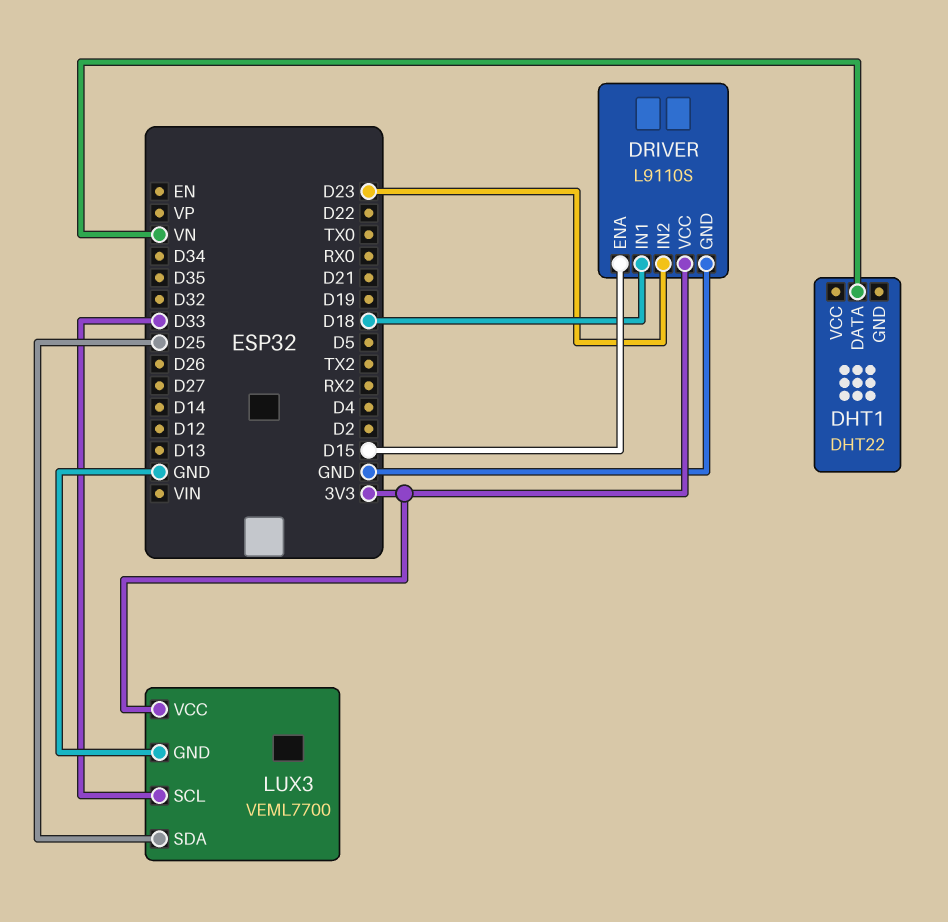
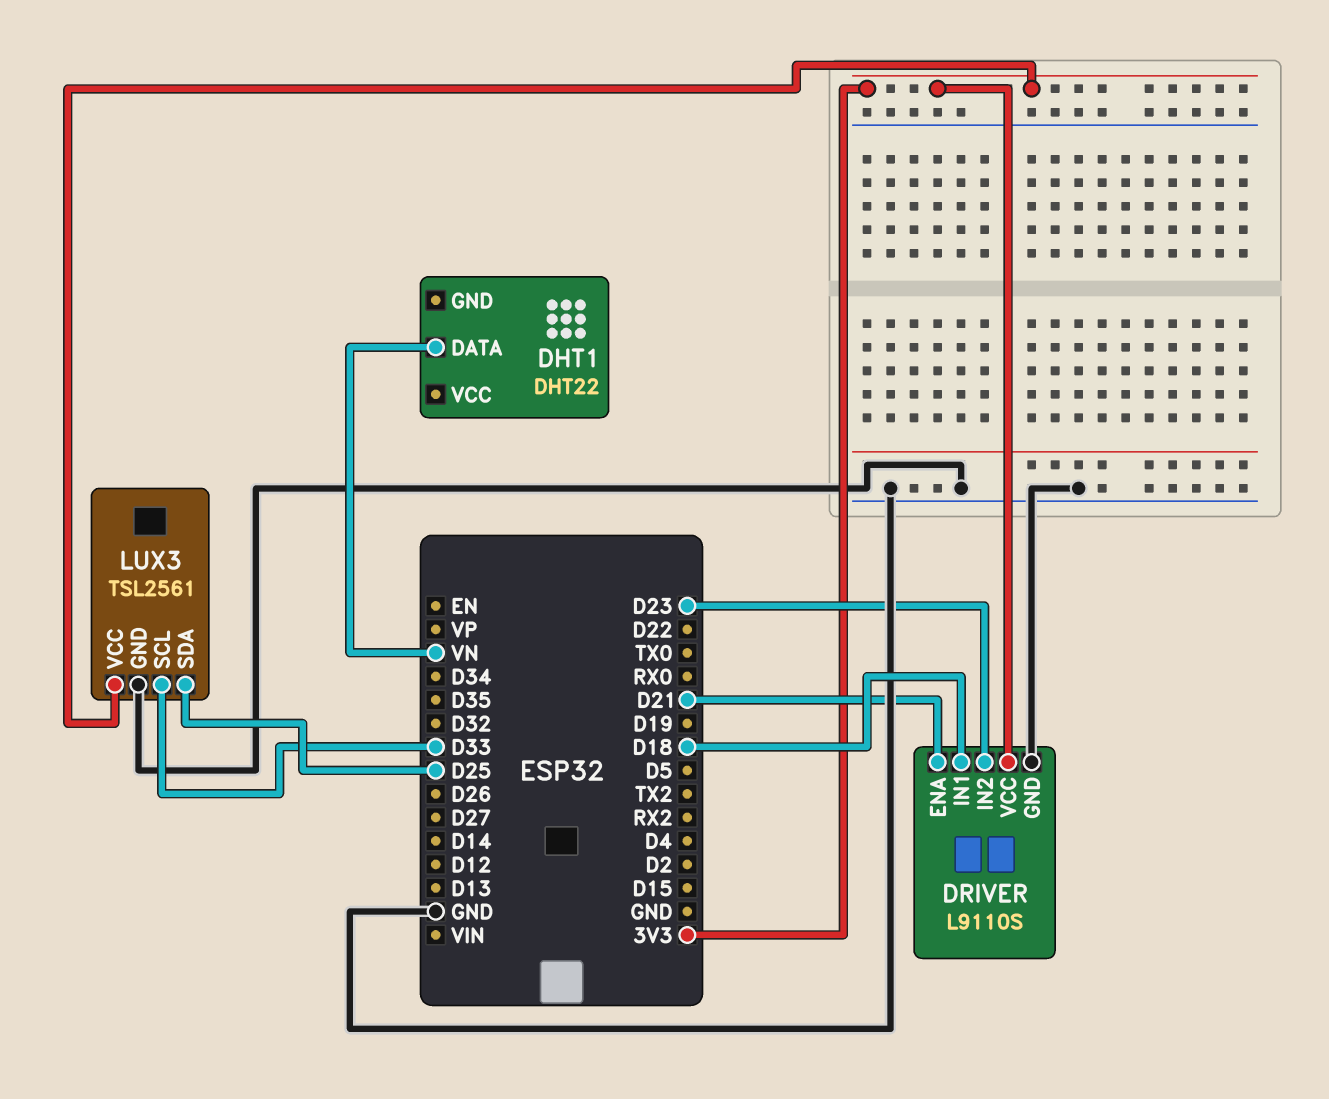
DRIVER pin ENA: D15 -> D21
LUX3: VEML7700 -> TSL2561

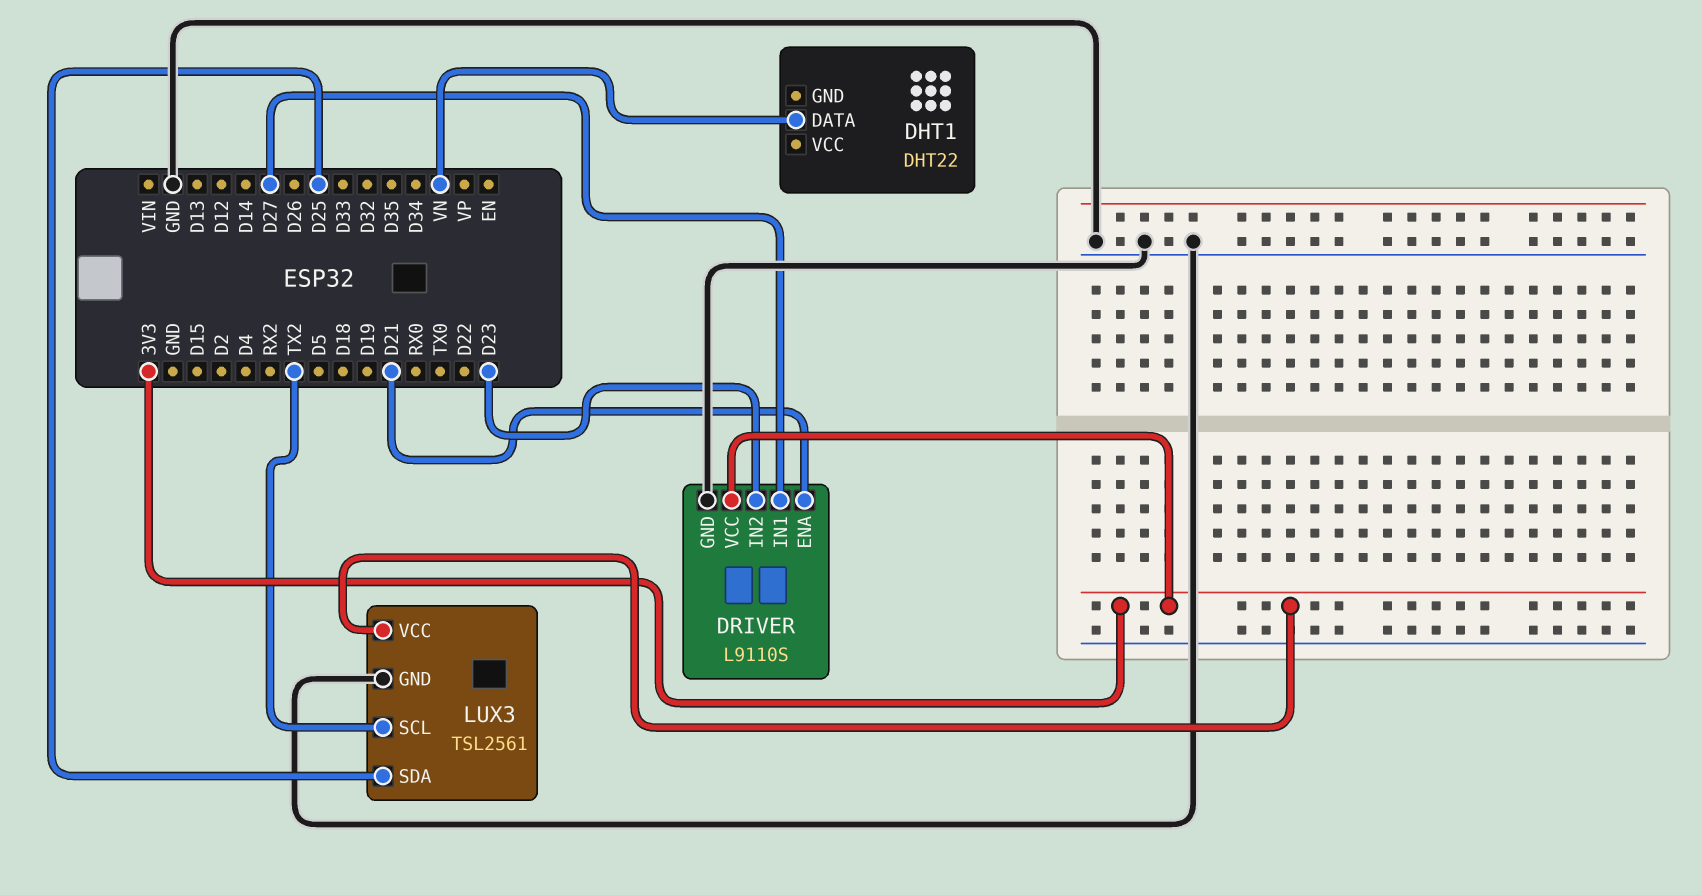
DRIVER pin IN1: D18 -> D27
LUX3 pin SCL: D33 -> TX2

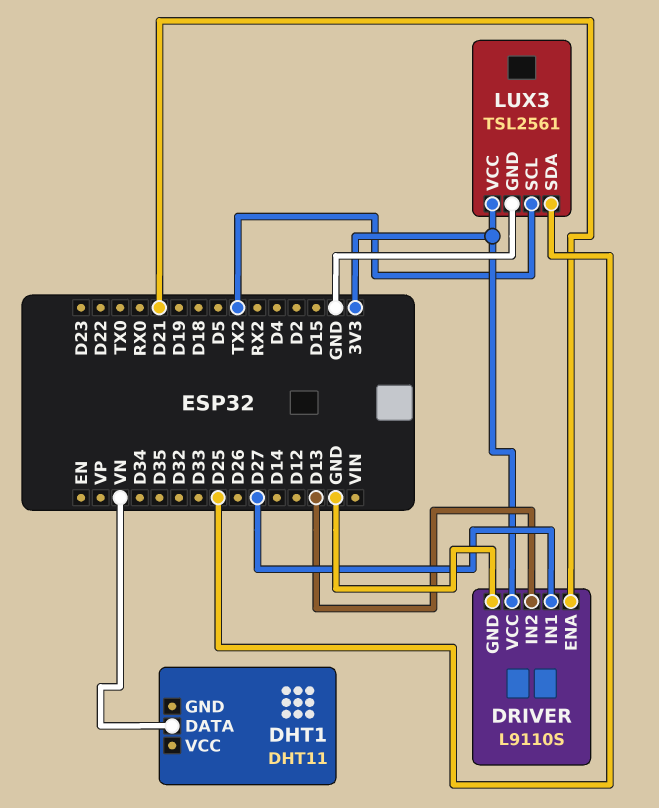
DHT1: DHT22 -> DHT11
DRIVER pin IN2: D23 -> D13

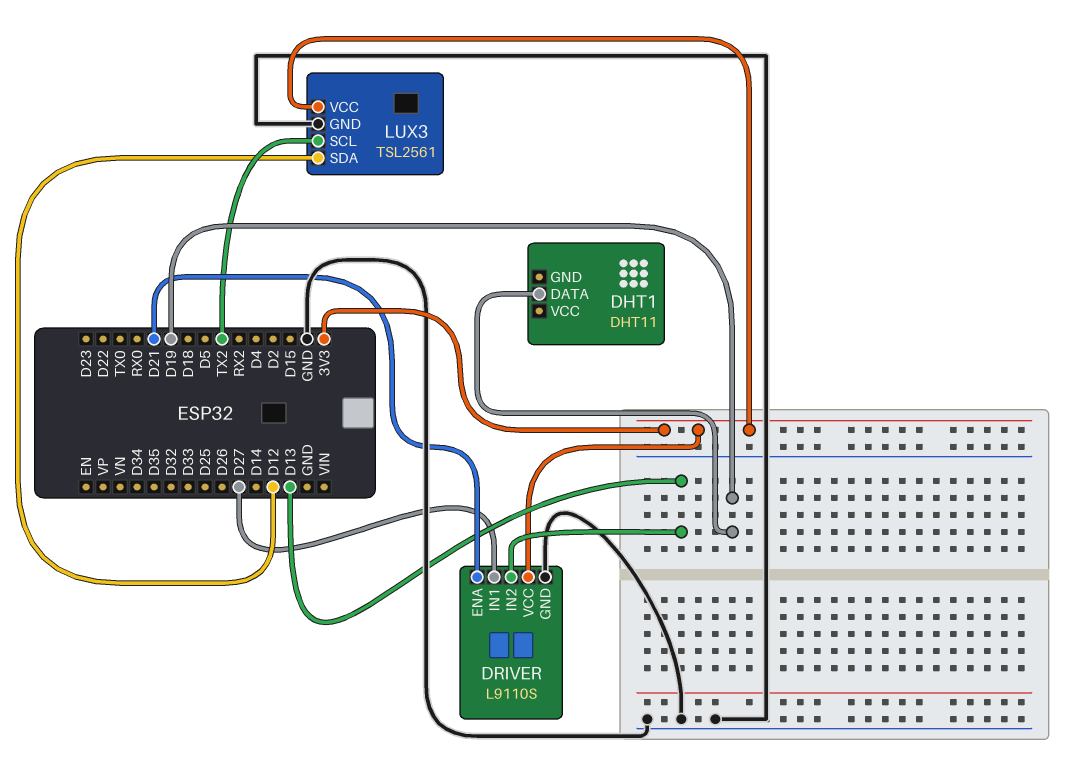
DHT1 pin DATA: VN -> D19
LUX3 pin SDA: D25 -> D12

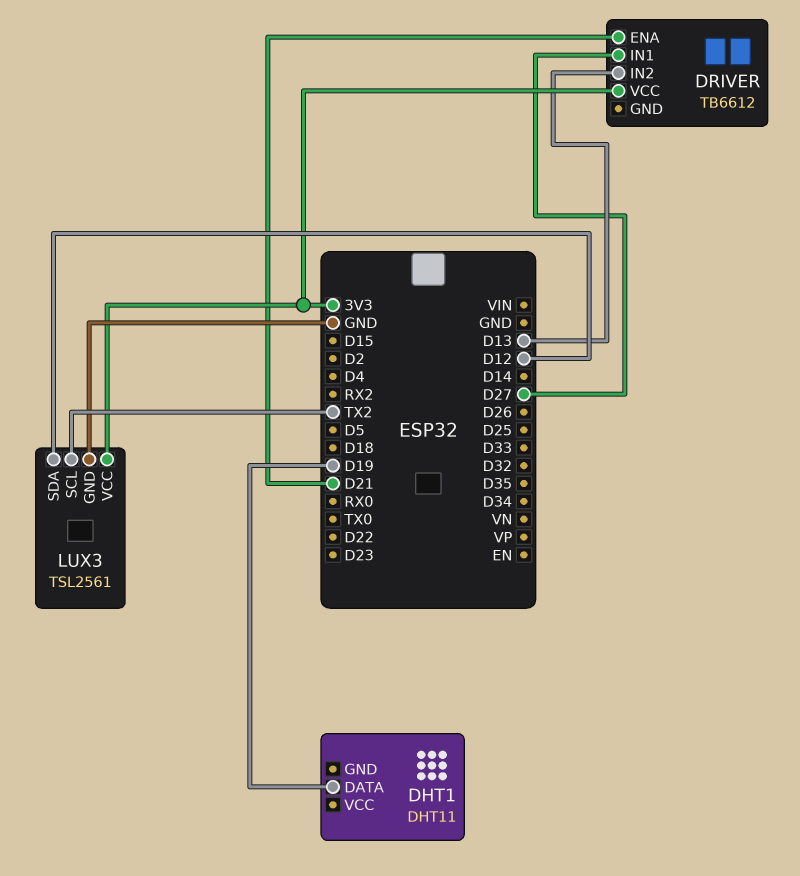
DRIVER: L9110S -> TB6612
DRIVER pin GND: GND -> none

